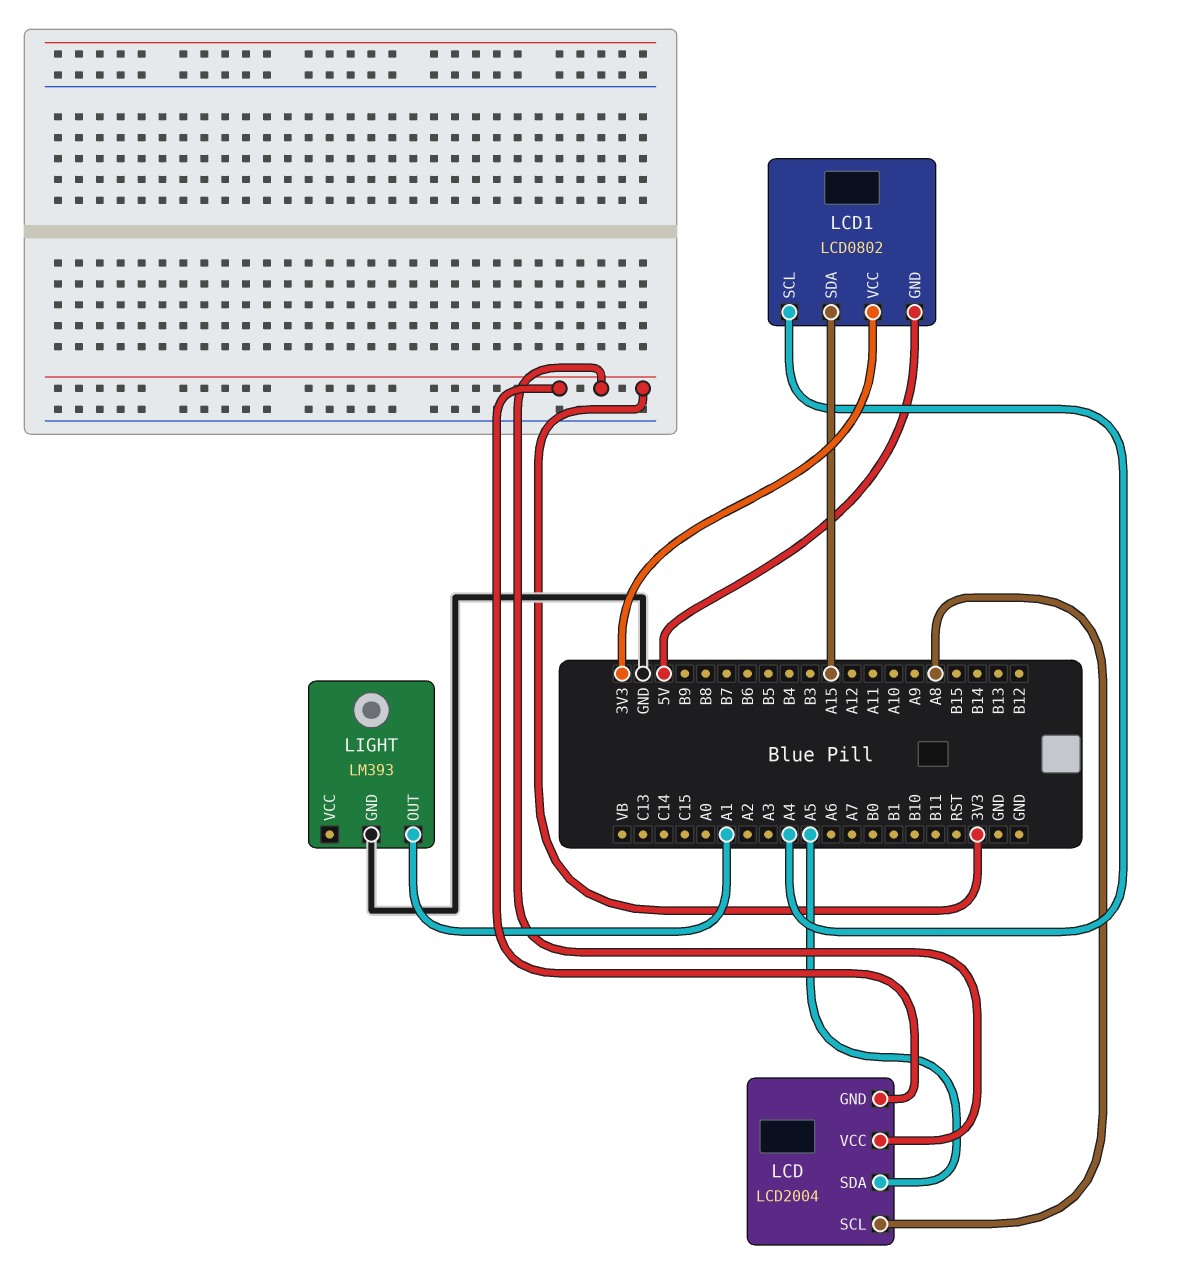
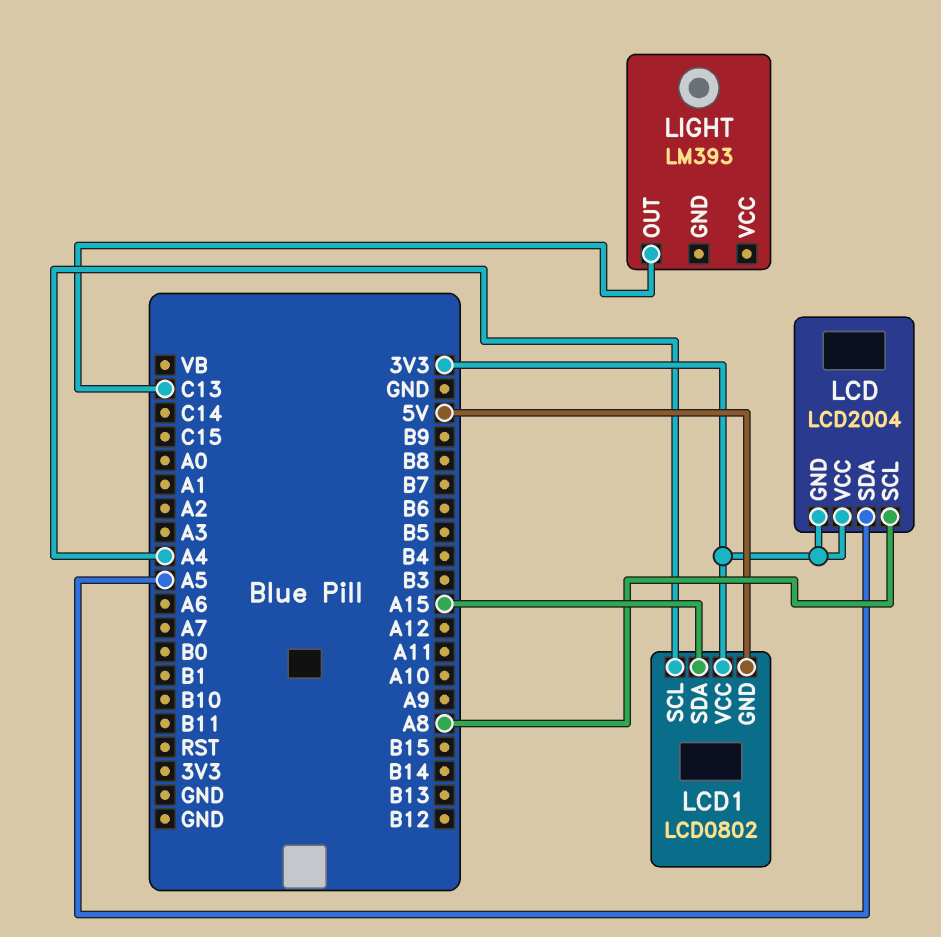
LIGHT pin GND: GND -> none
LIGHT pin OUT: A1 -> C13

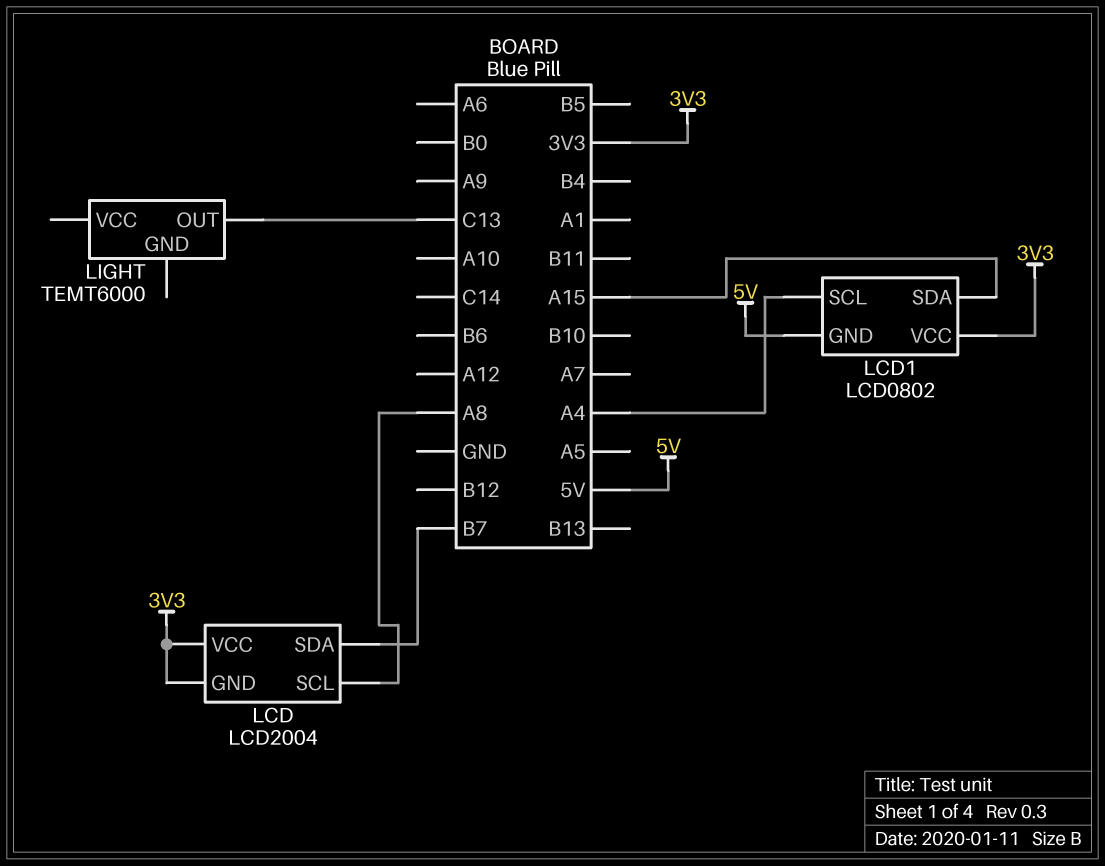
LCD pin SDA: A5 -> B7
LIGHT: LM393 -> TEMT6000

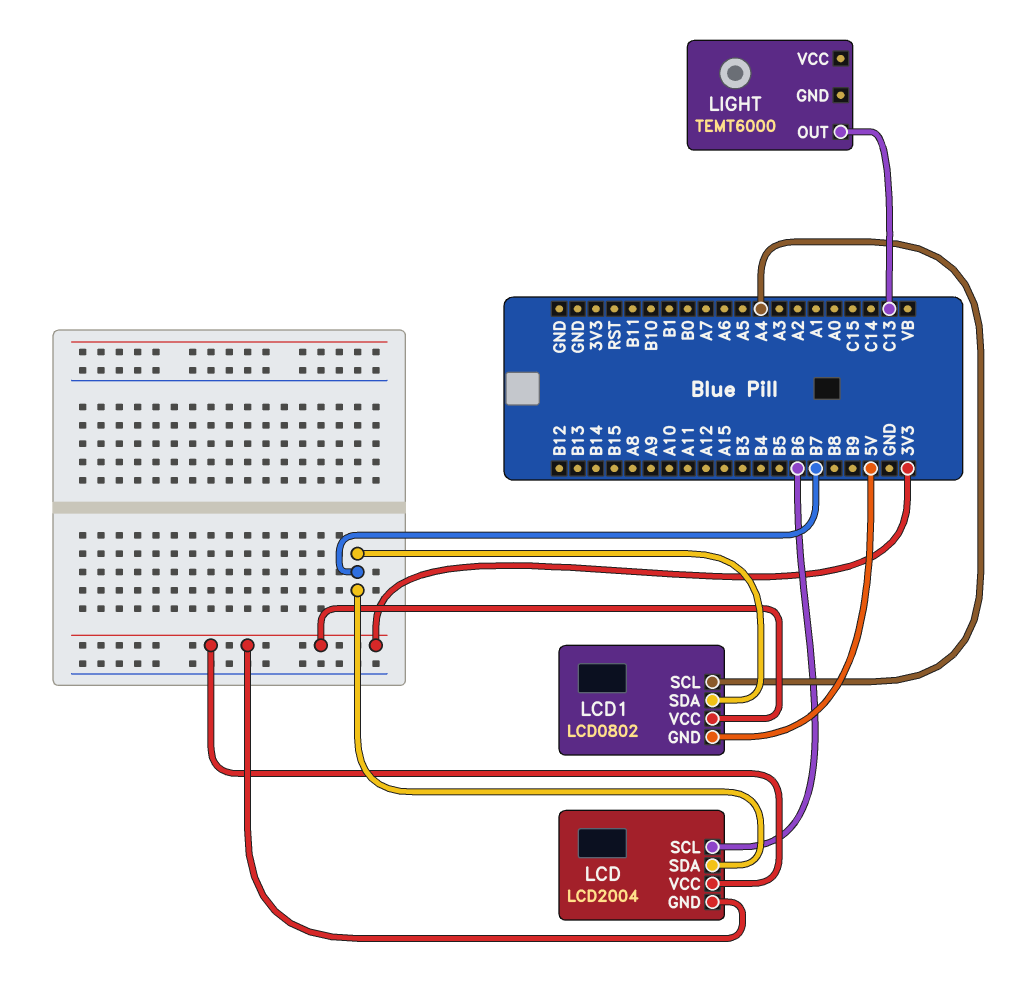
LCD pin SCL: A8 -> B6
LCD1 pin SDA: A15 -> B7

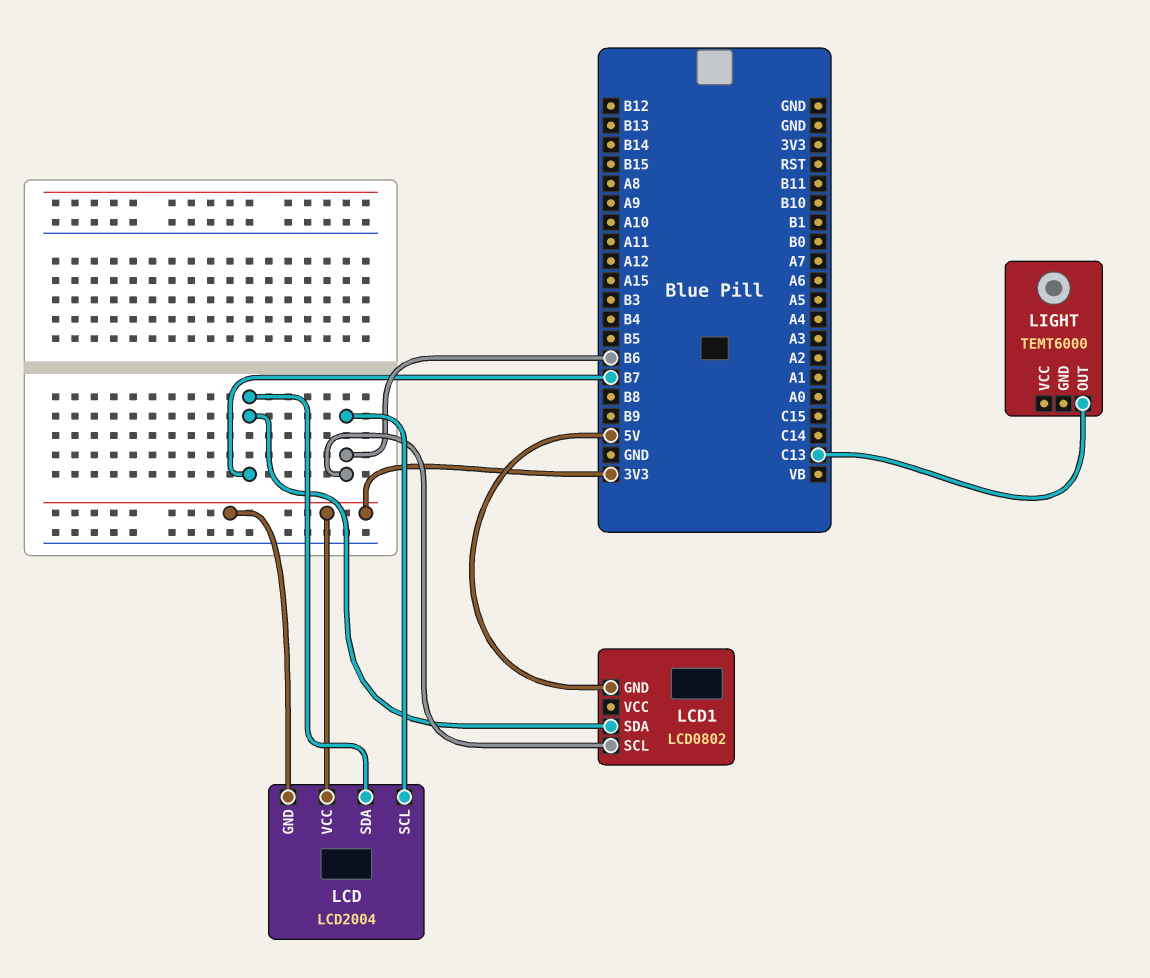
LCD1 pin SCL: A4 -> B6
LCD1 pin VCC: 3V3 -> none

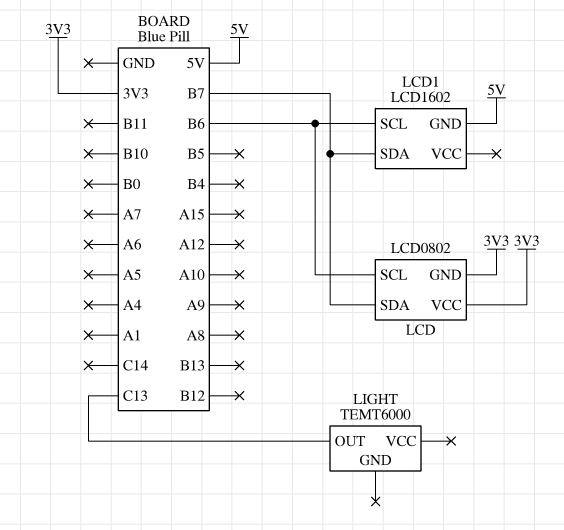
LCD: LCD2004 -> LCD0802
LCD1: LCD0802 -> LCD1602

